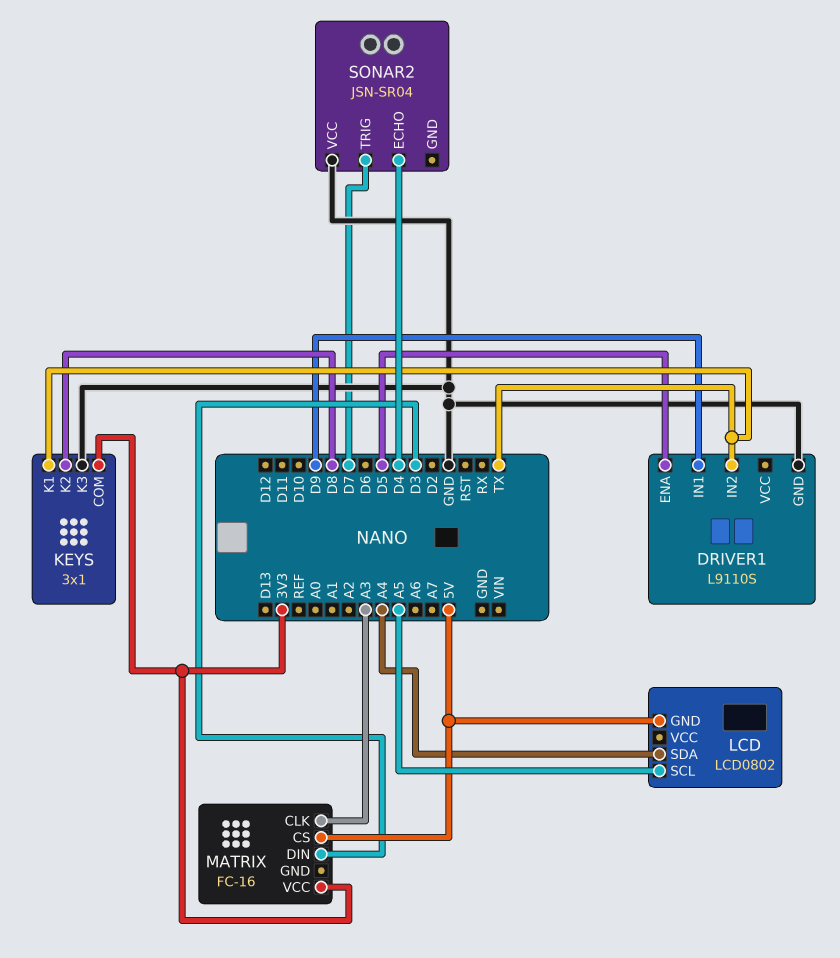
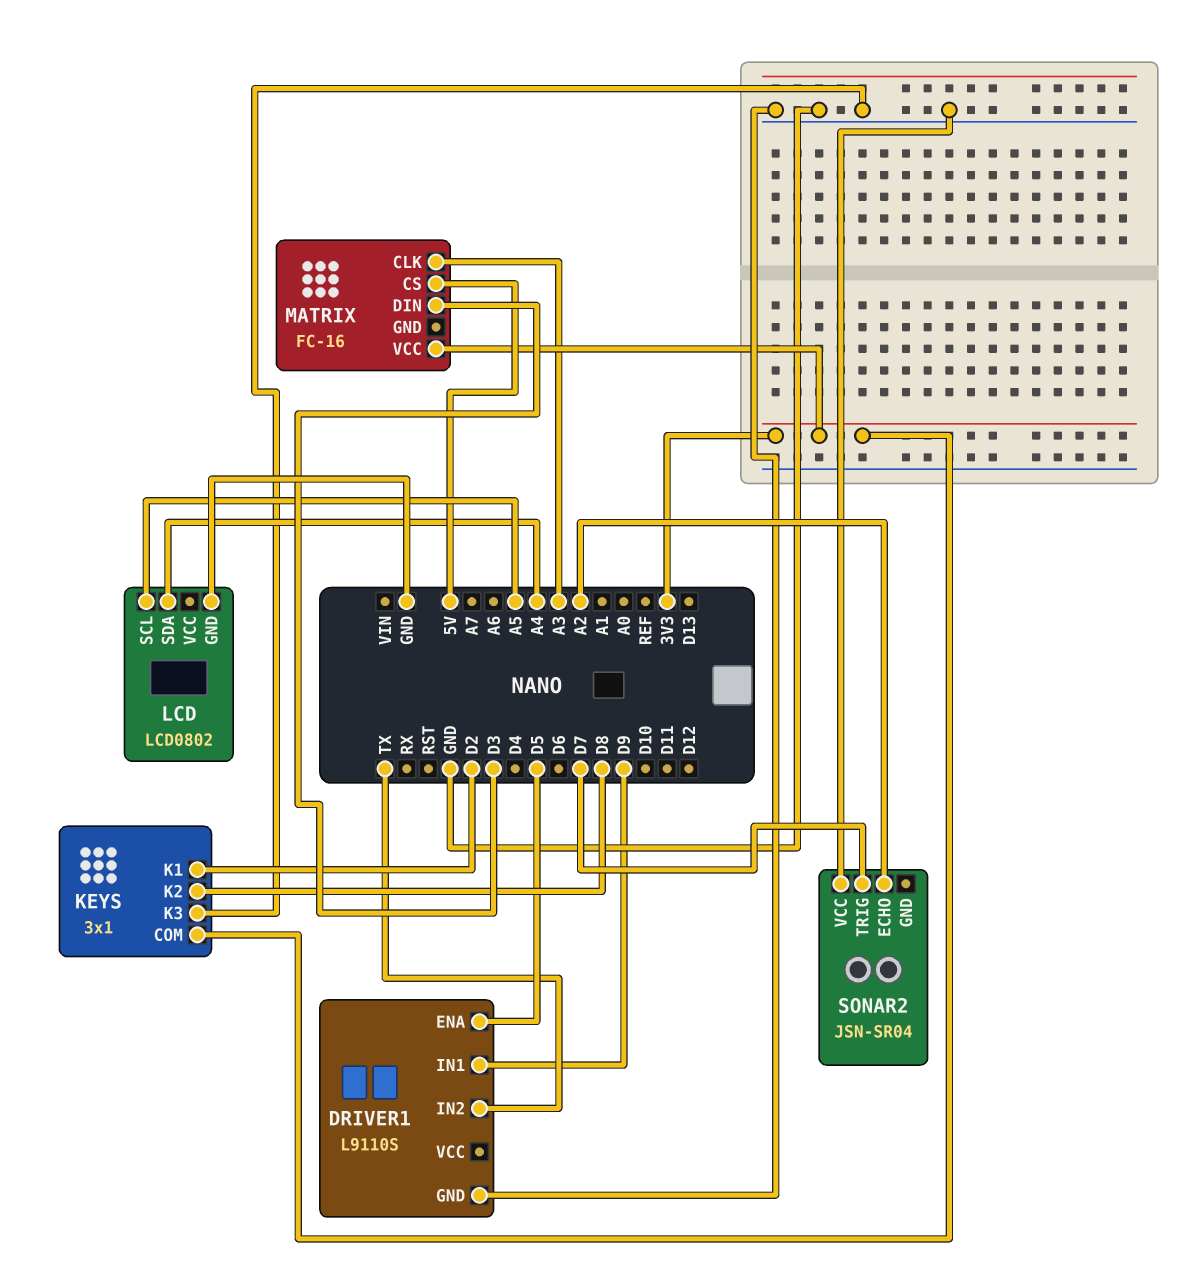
KEYS pin K1: TX -> D2
LCD pin GND: 5V -> GND
SONAR2 pin ECHO: D4 -> A2

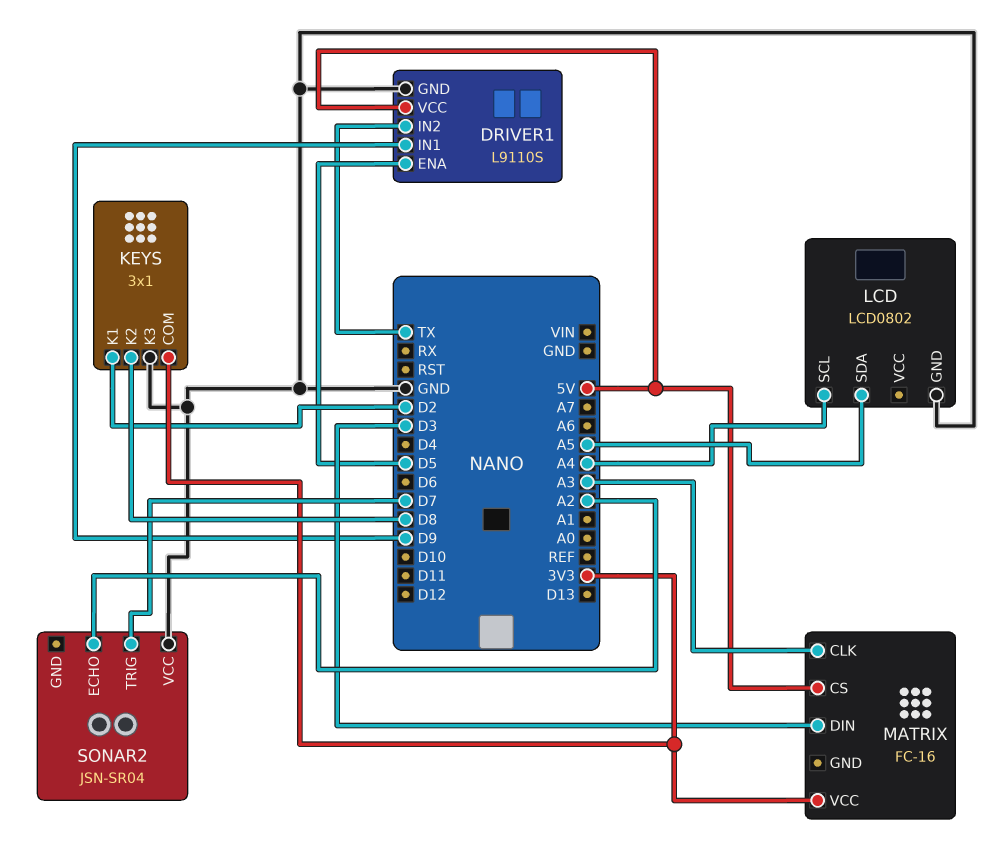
DRIVER1 pin VCC: none -> 5V
LCD pin SCL: A5 -> A4
LCD pin SDA: A4 -> A5

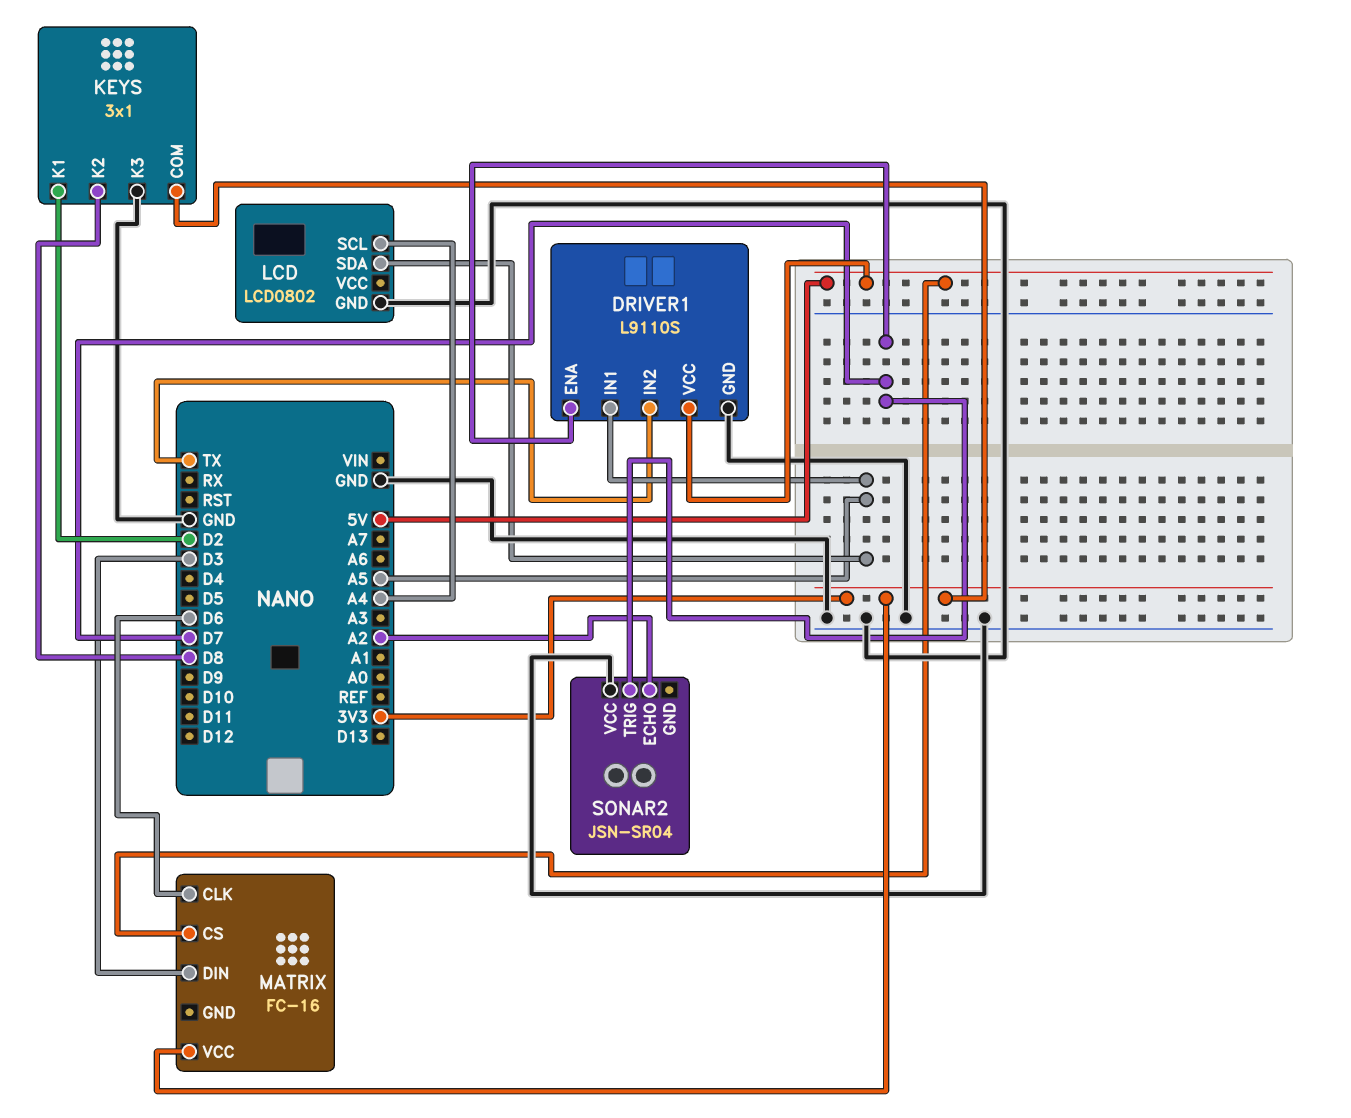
DRIVER1 pin ENA: D5 -> D7
DRIVER1 pin IN1: D9 -> A5
MATRIX pin CLK: A3 -> D6

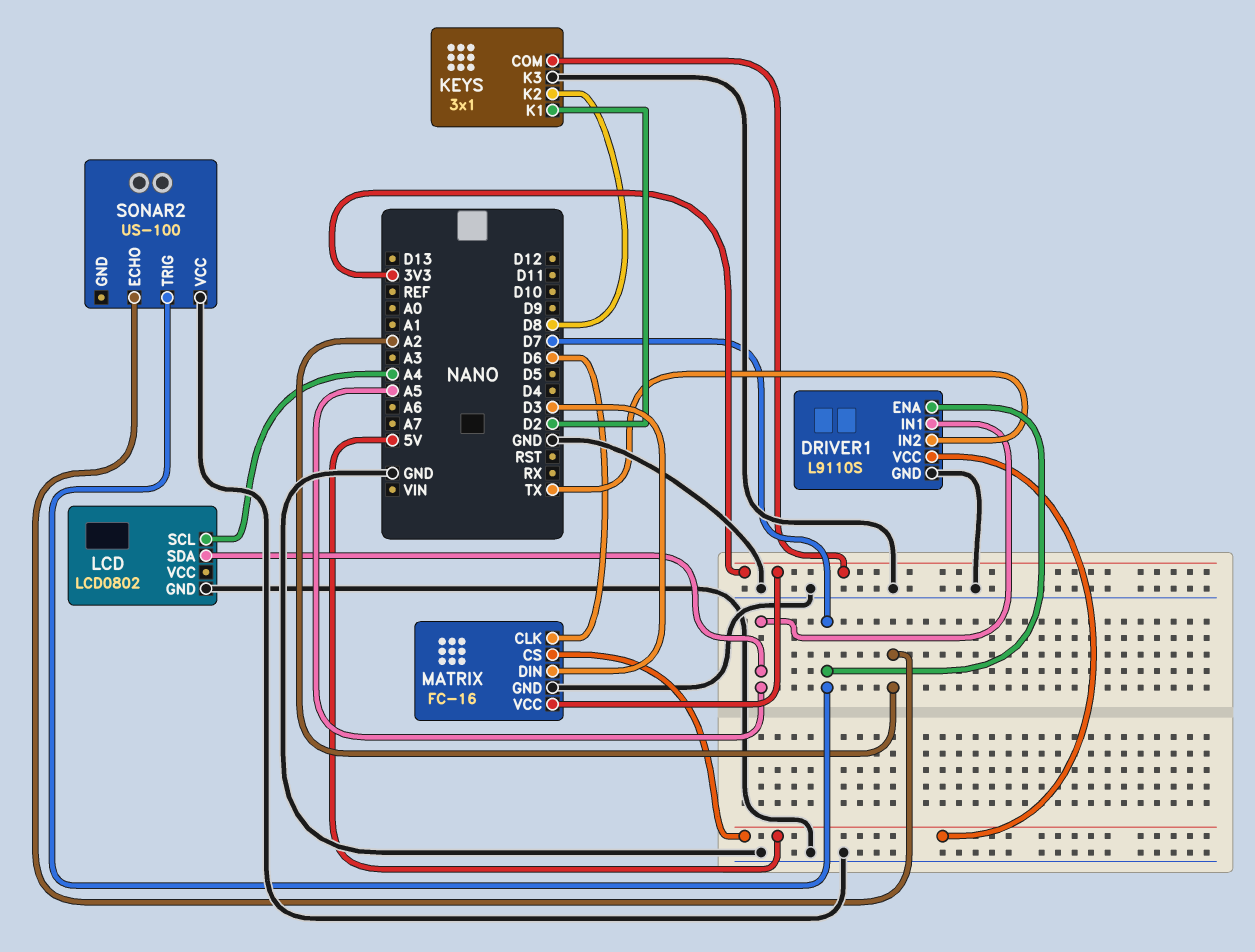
MATRIX pin GND: none -> GND
SONAR2: JSN-SR04 -> US-100

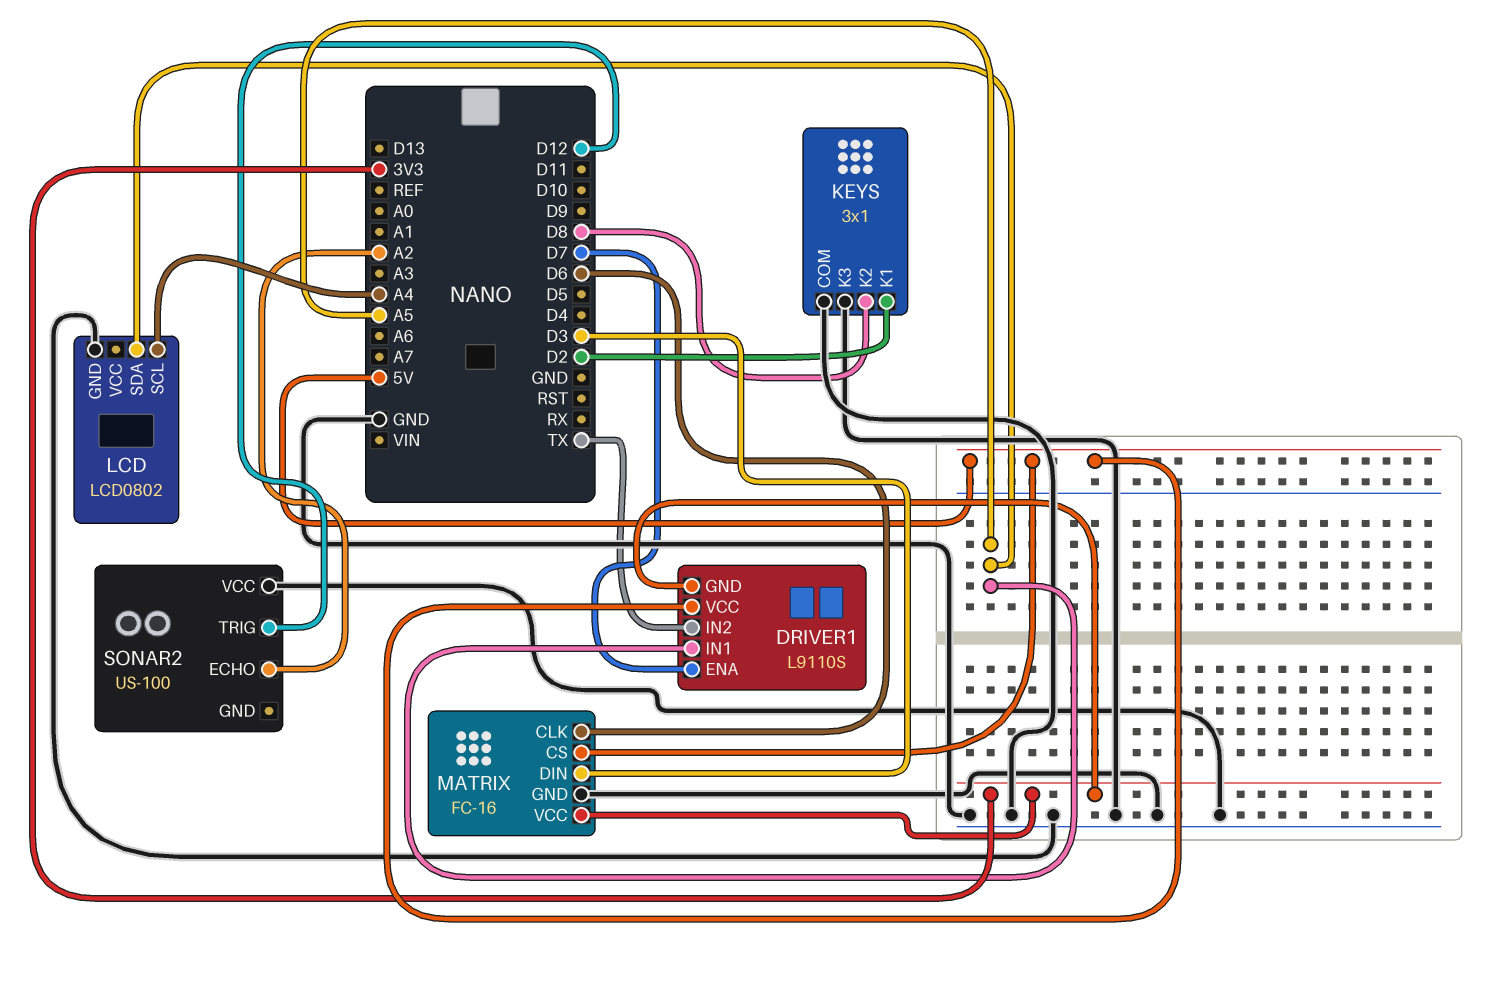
DRIVER1 pin GND: GND -> 3V3
KEYS pin COM: 3V3 -> GND
SONAR2 pin TRIG: D7 -> D12

